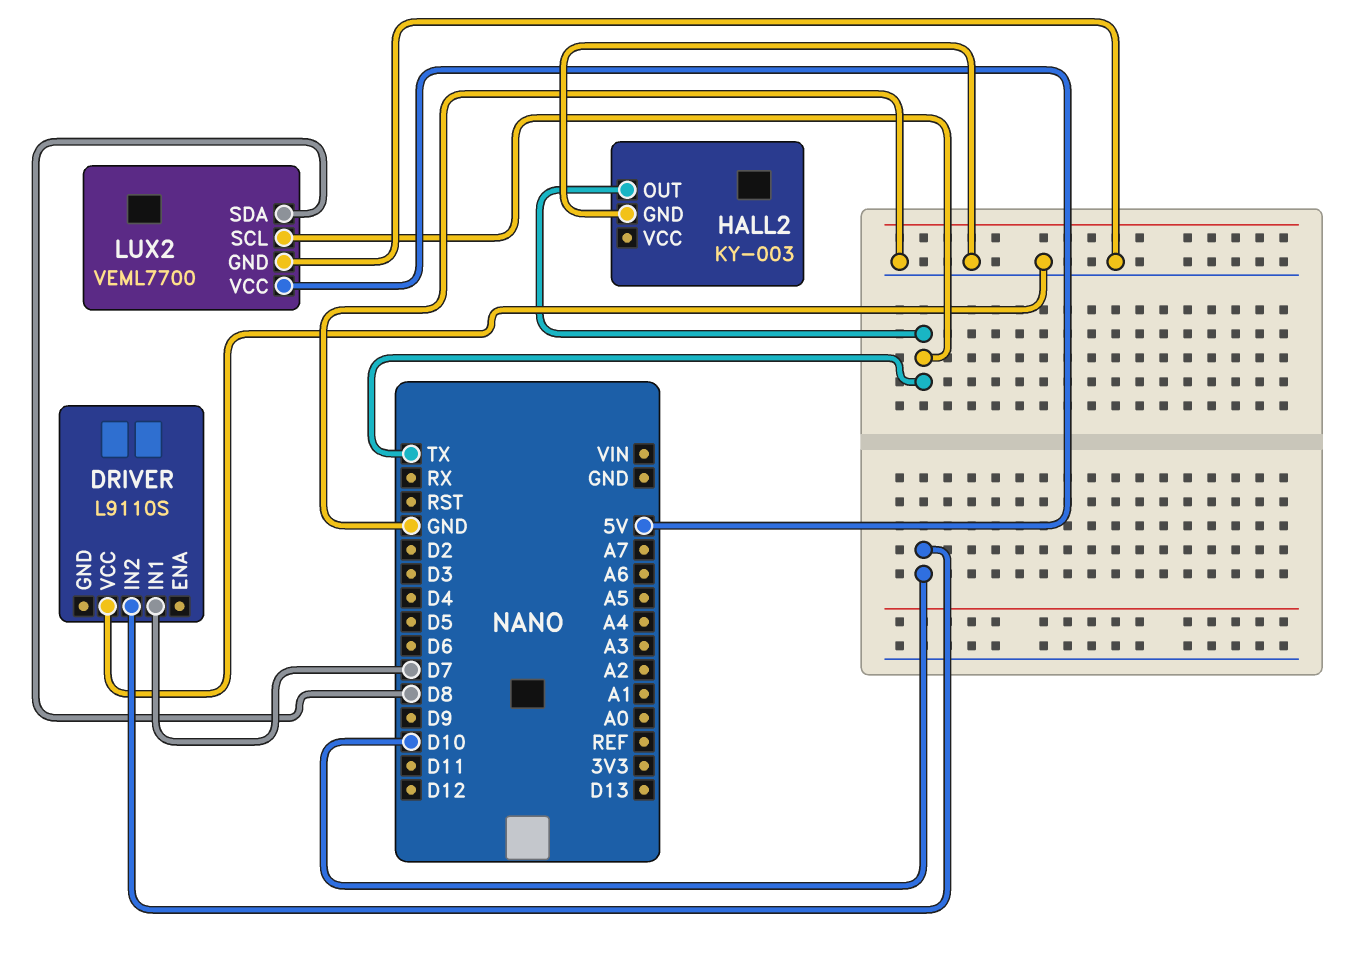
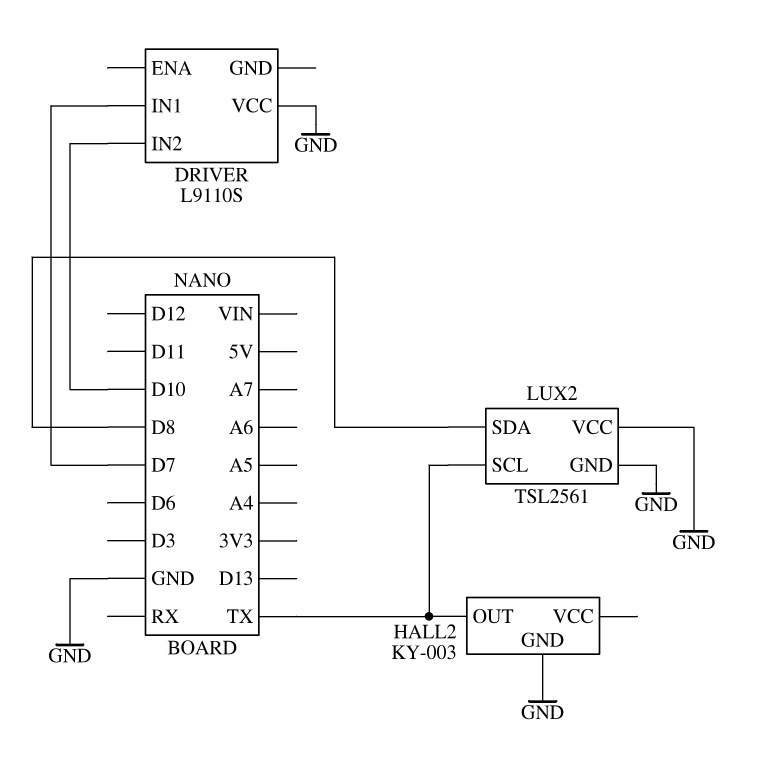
LUX2: VEML7700 -> TSL2561
LUX2 pin VCC: 5V -> GND

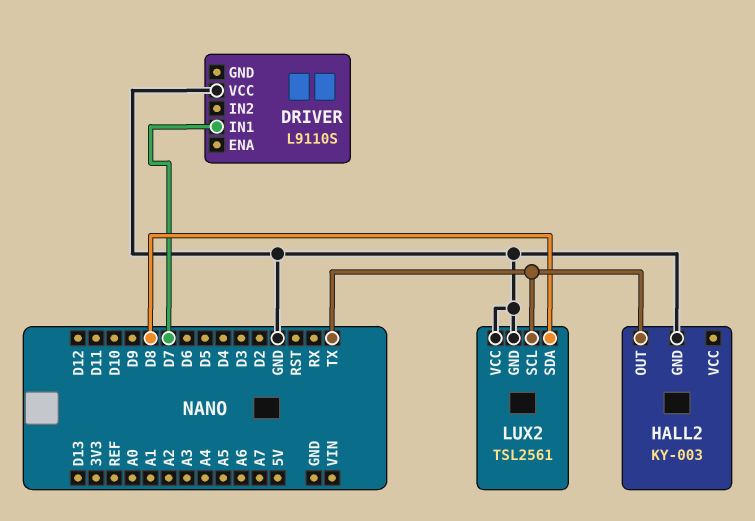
DRIVER pin IN2: D10 -> none

